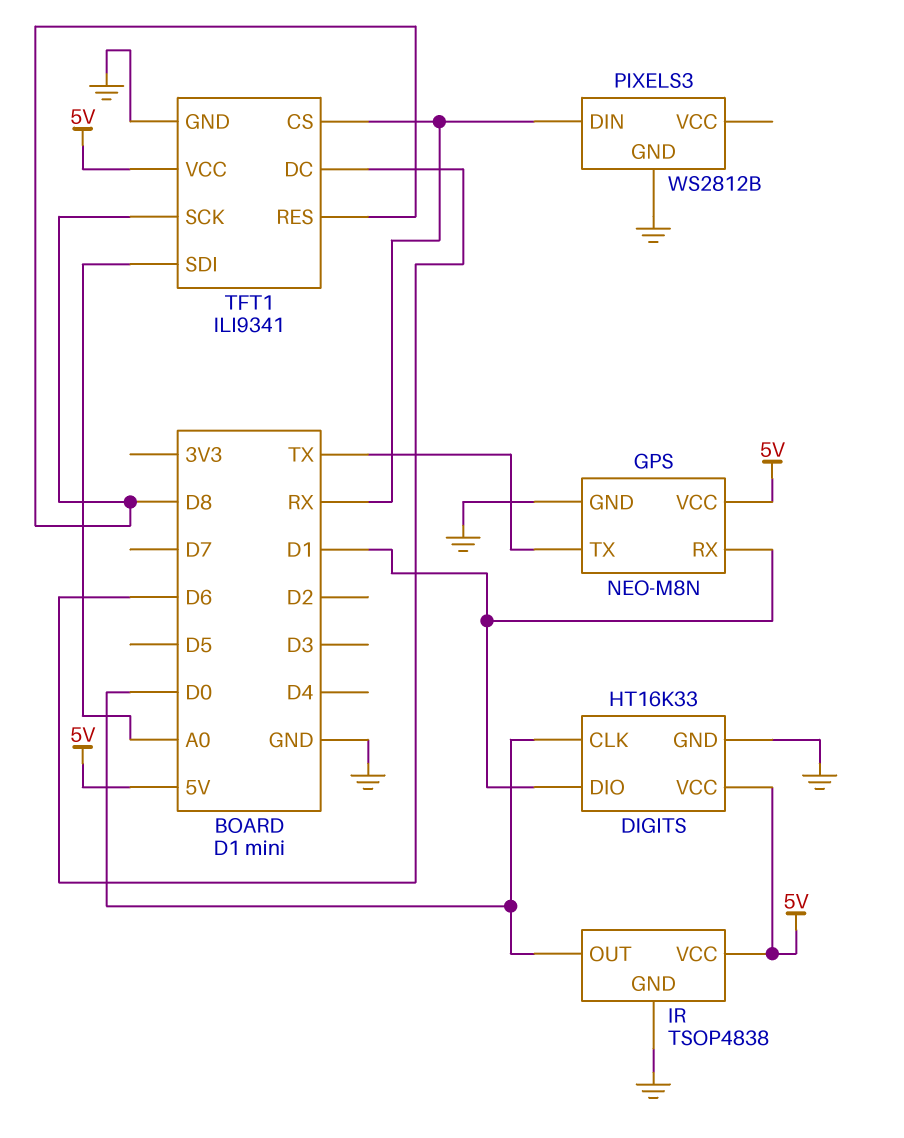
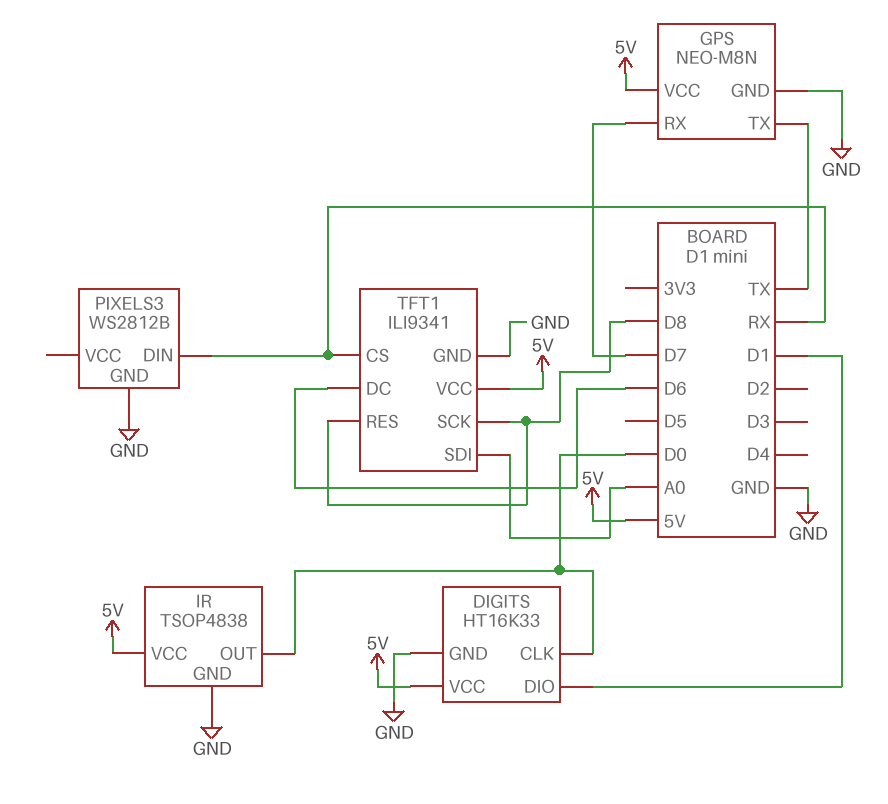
GPS pin RX: D1 -> D7

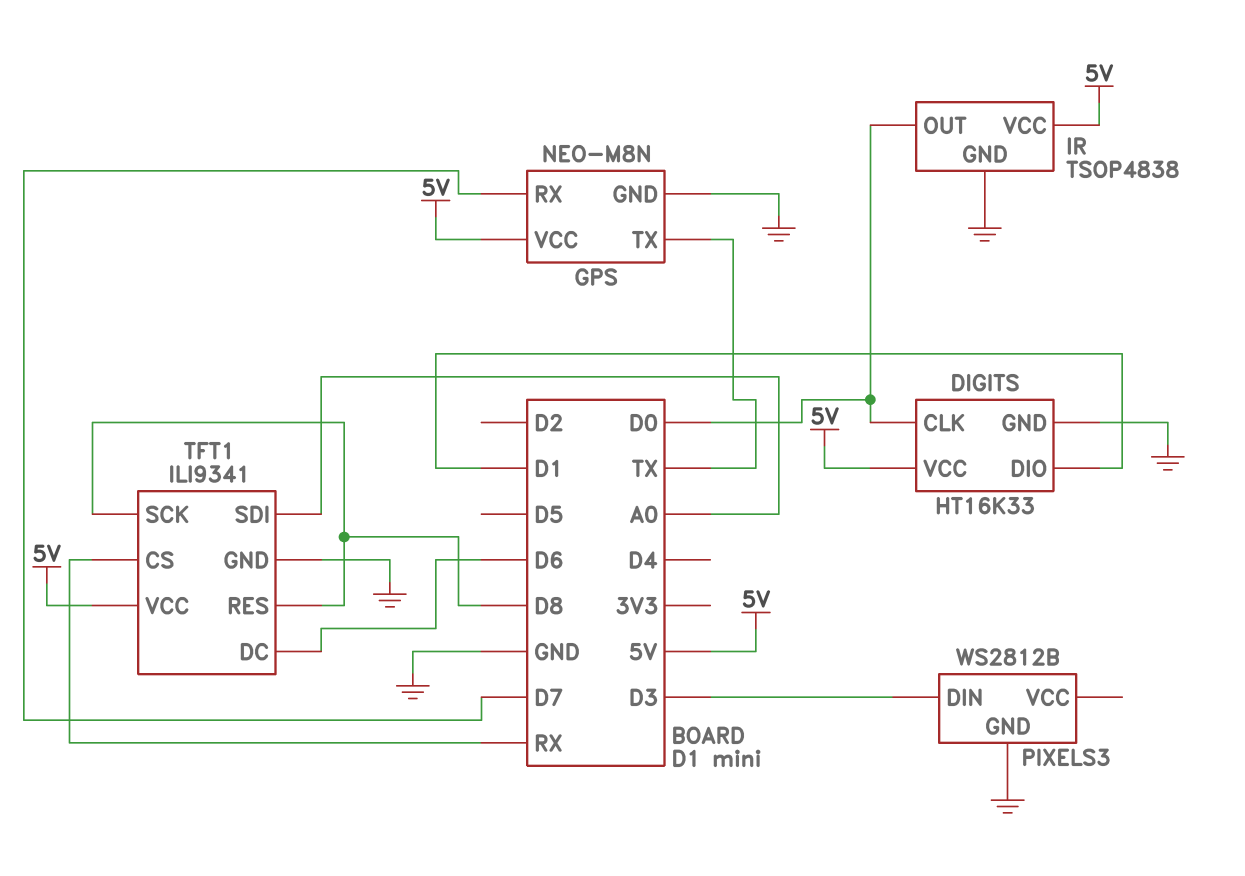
PIXELS3 pin DIN: RX -> D3

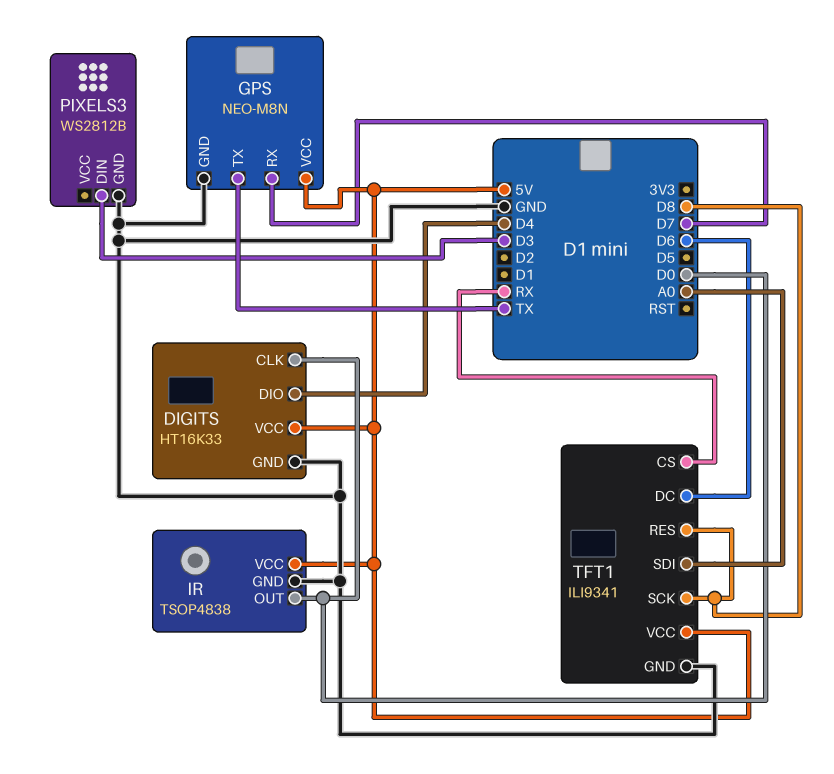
DIGITS pin DIO: D1 -> D4

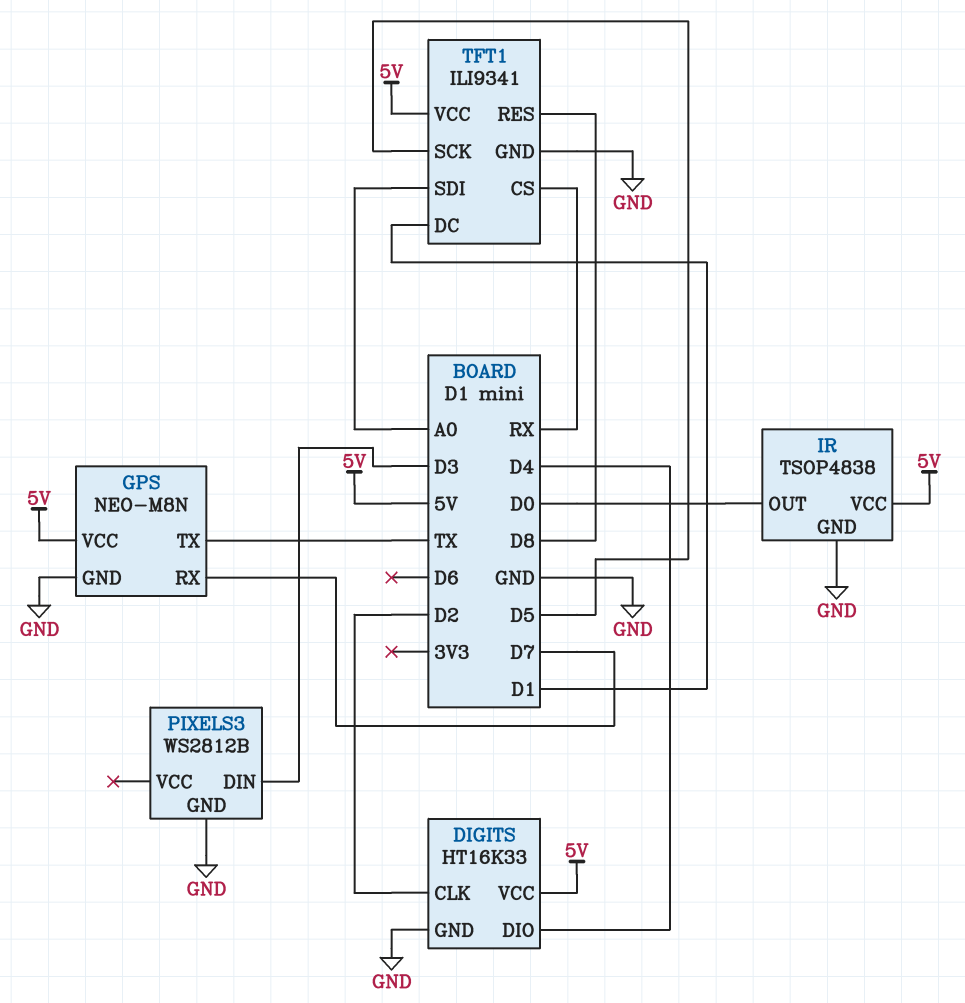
DIGITS pin CLK: D0 -> D2
TFT1 pin DC: D6 -> D1
TFT1 pin SCK: D8 -> D5

